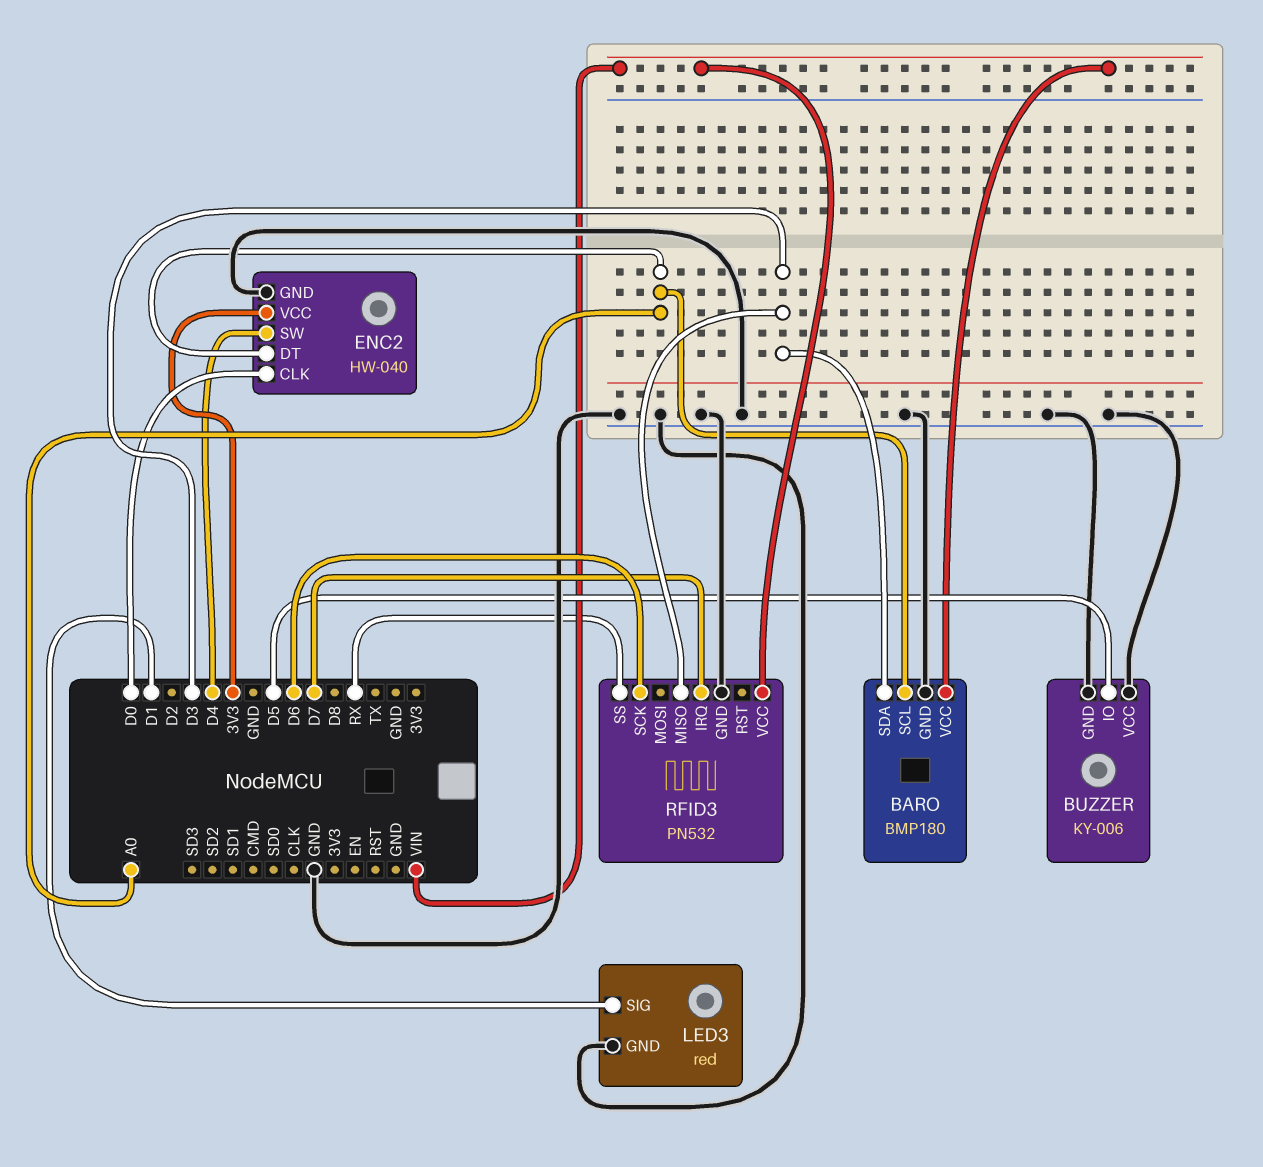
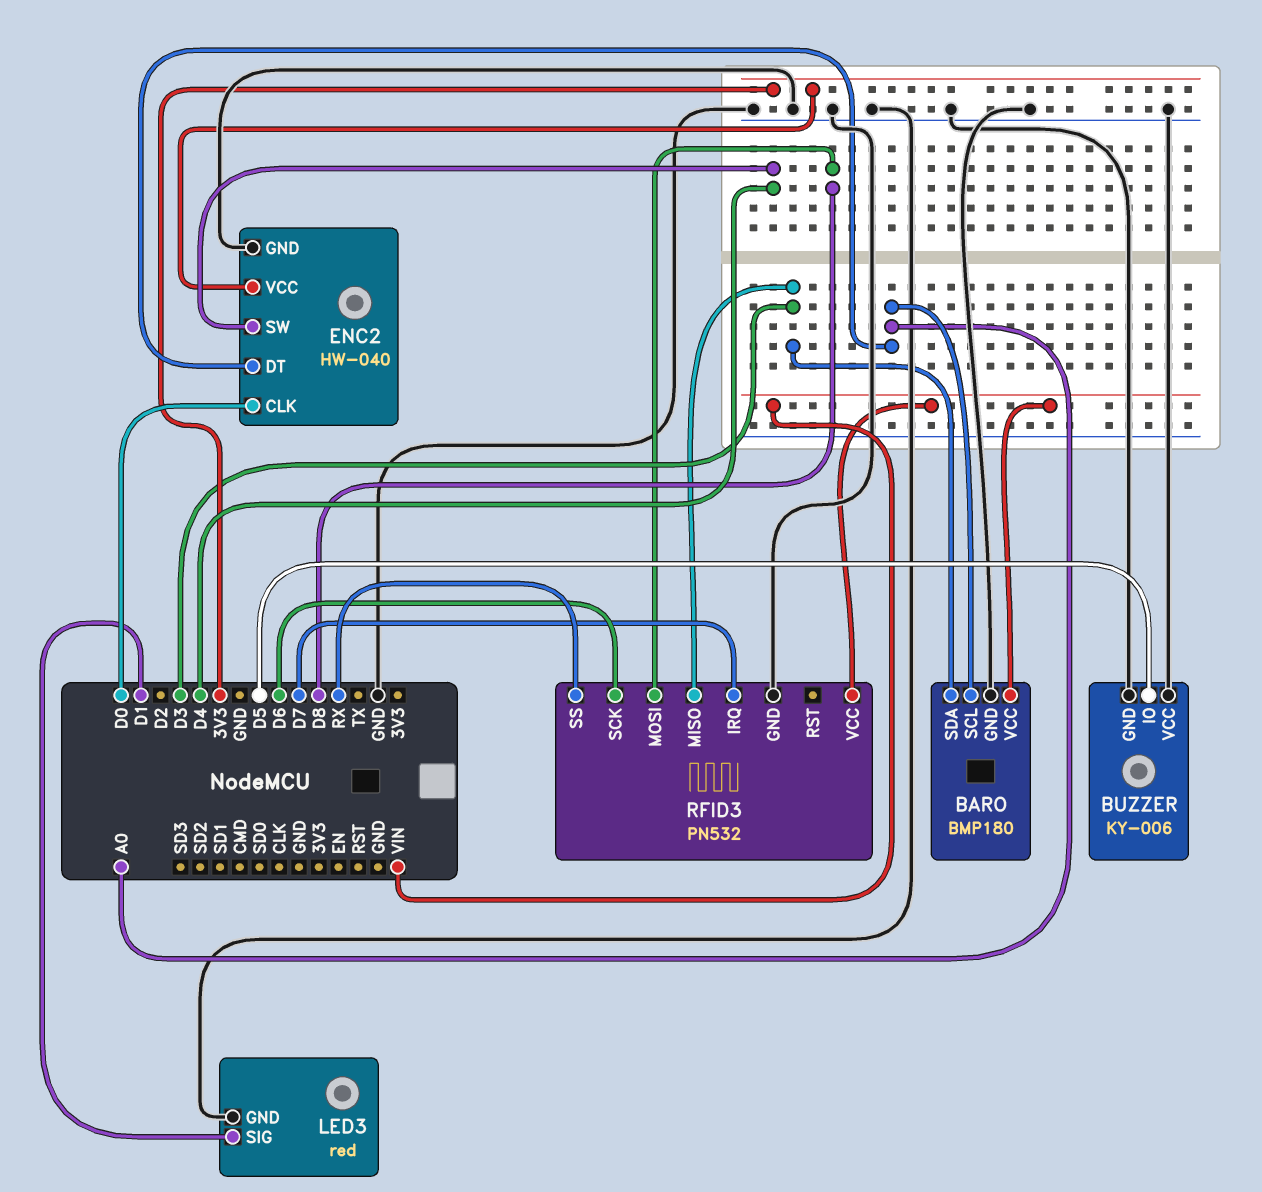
RFID3 pin MOSI: none -> D8

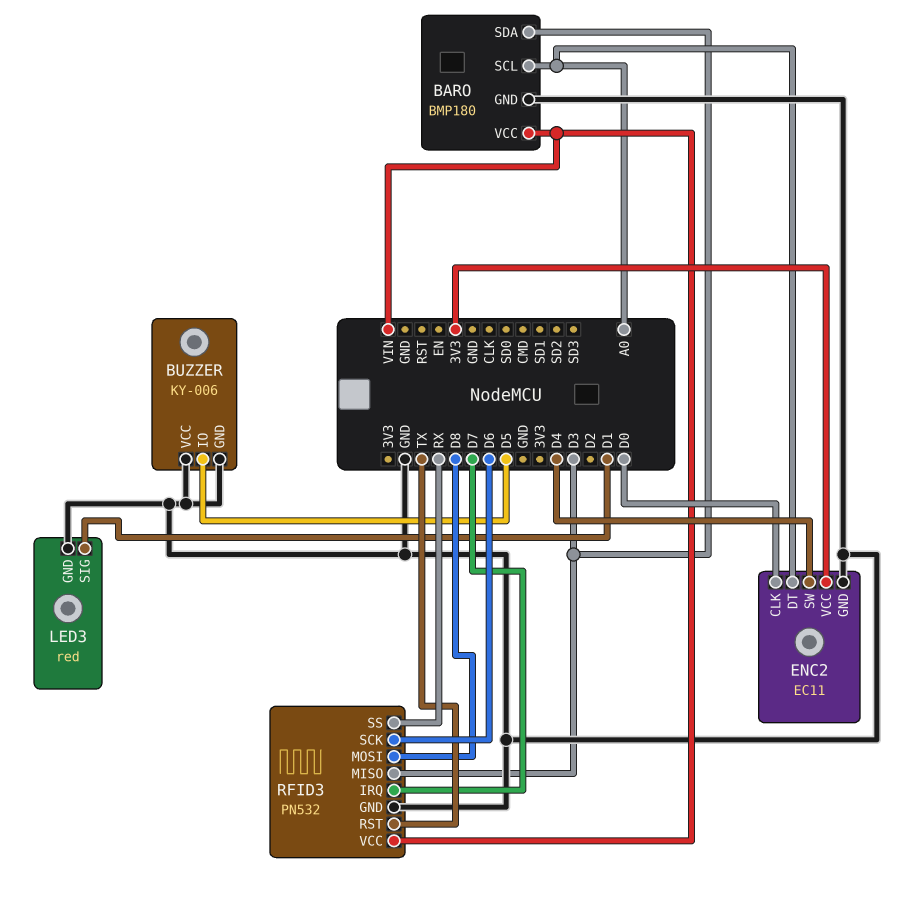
ENC2: HW-040 -> EC11
RFID3 pin RST: none -> TX

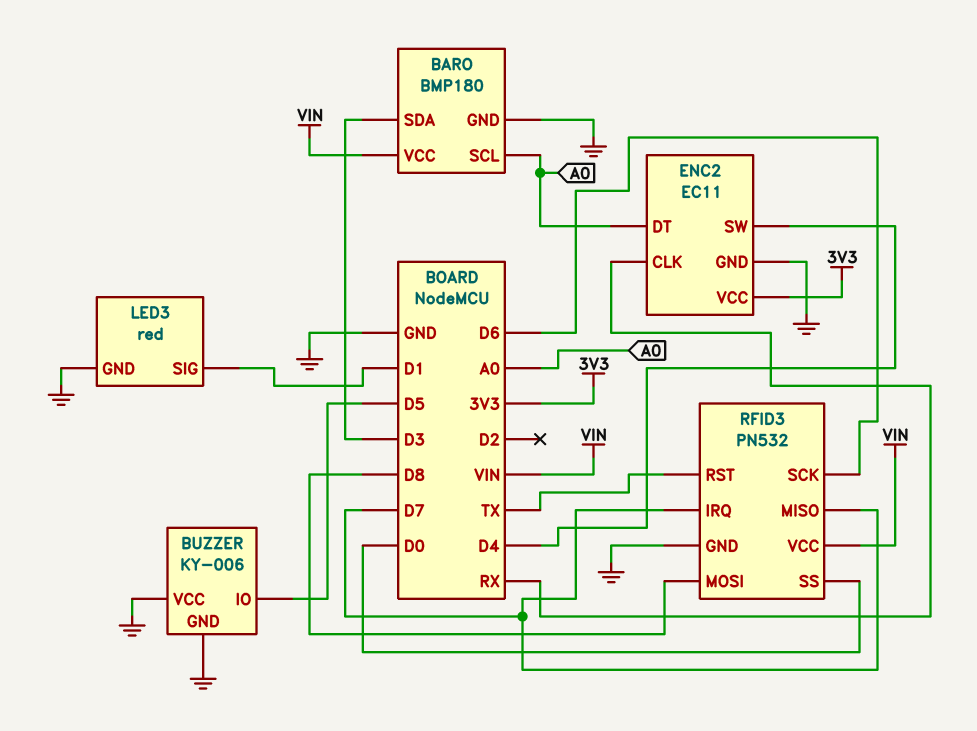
ENC2 pin CLK: D0 -> RX
RFID3 pin MISO: D3 -> D7
RFID3 pin SS: RX -> D0

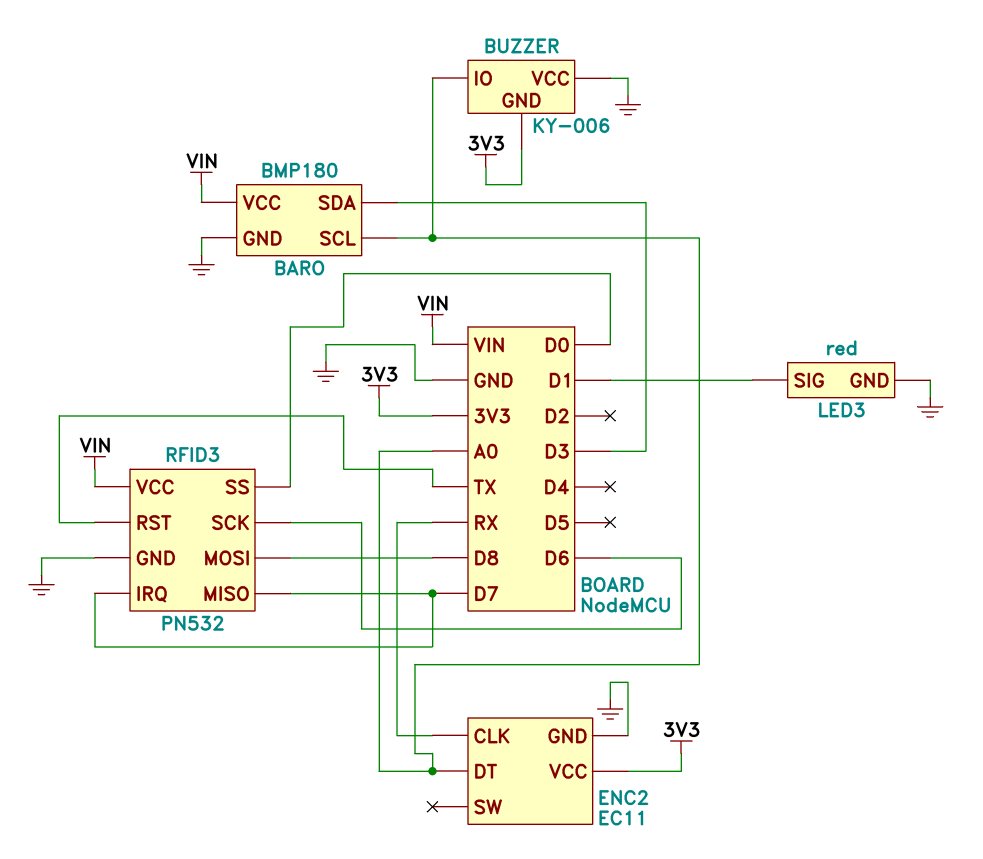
BUZZER pin GND: GND -> 3V3
BUZZER pin IO: D5 -> A0
ENC2 pin SW: D4 -> none

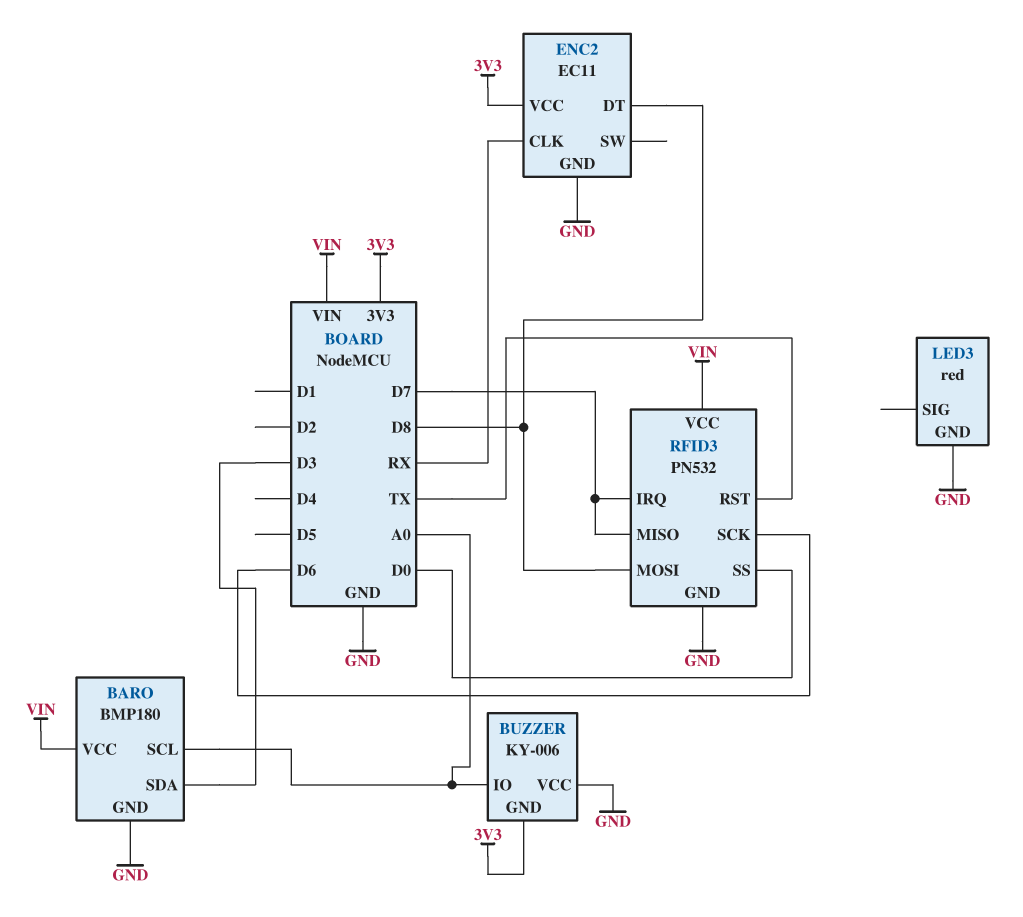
ENC2 pin DT: A0 -> D8
LED3 pin SIG: D1 -> none

